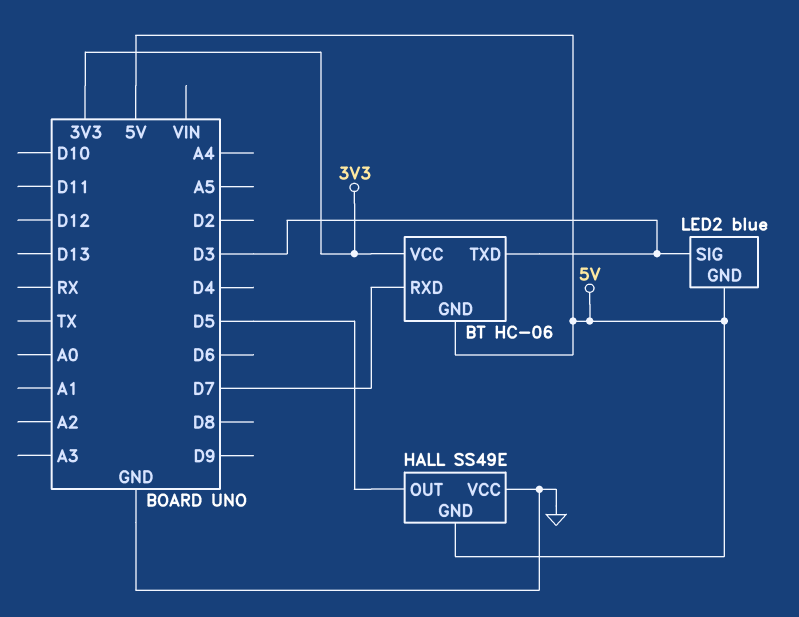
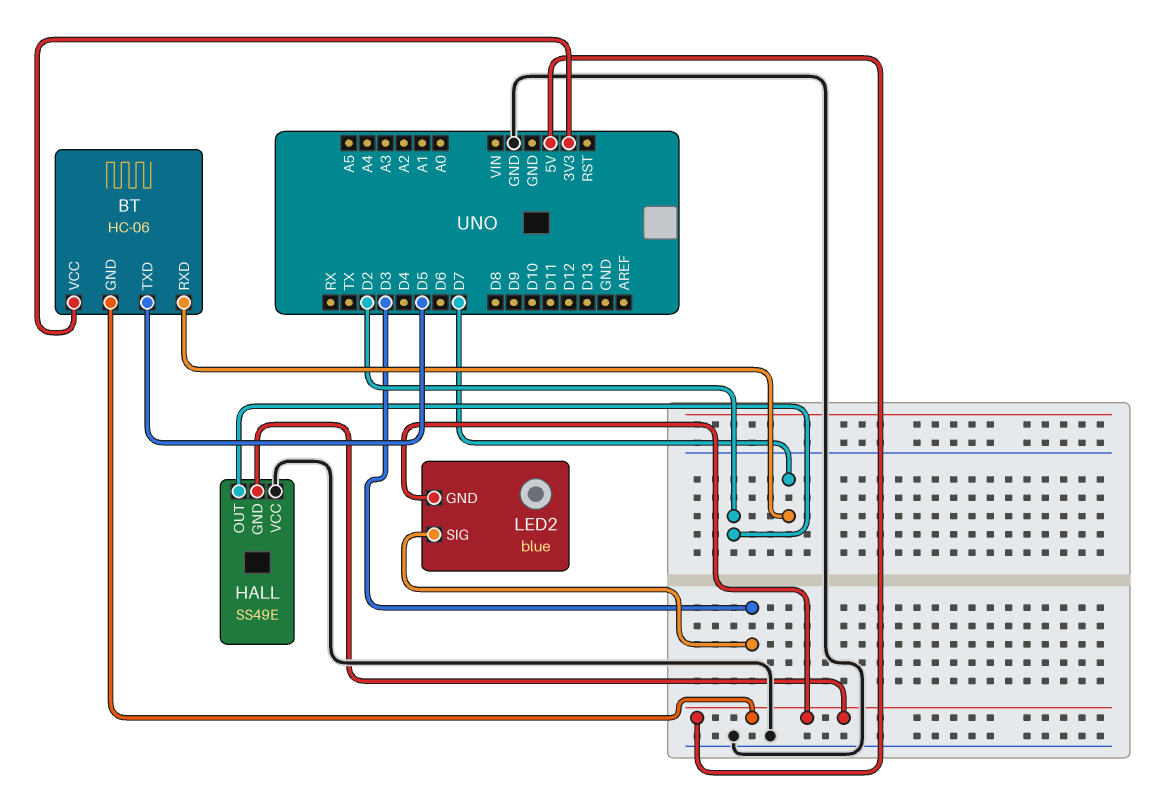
BT pin TXD: D3 -> D5
HALL pin OUT: D5 -> D2

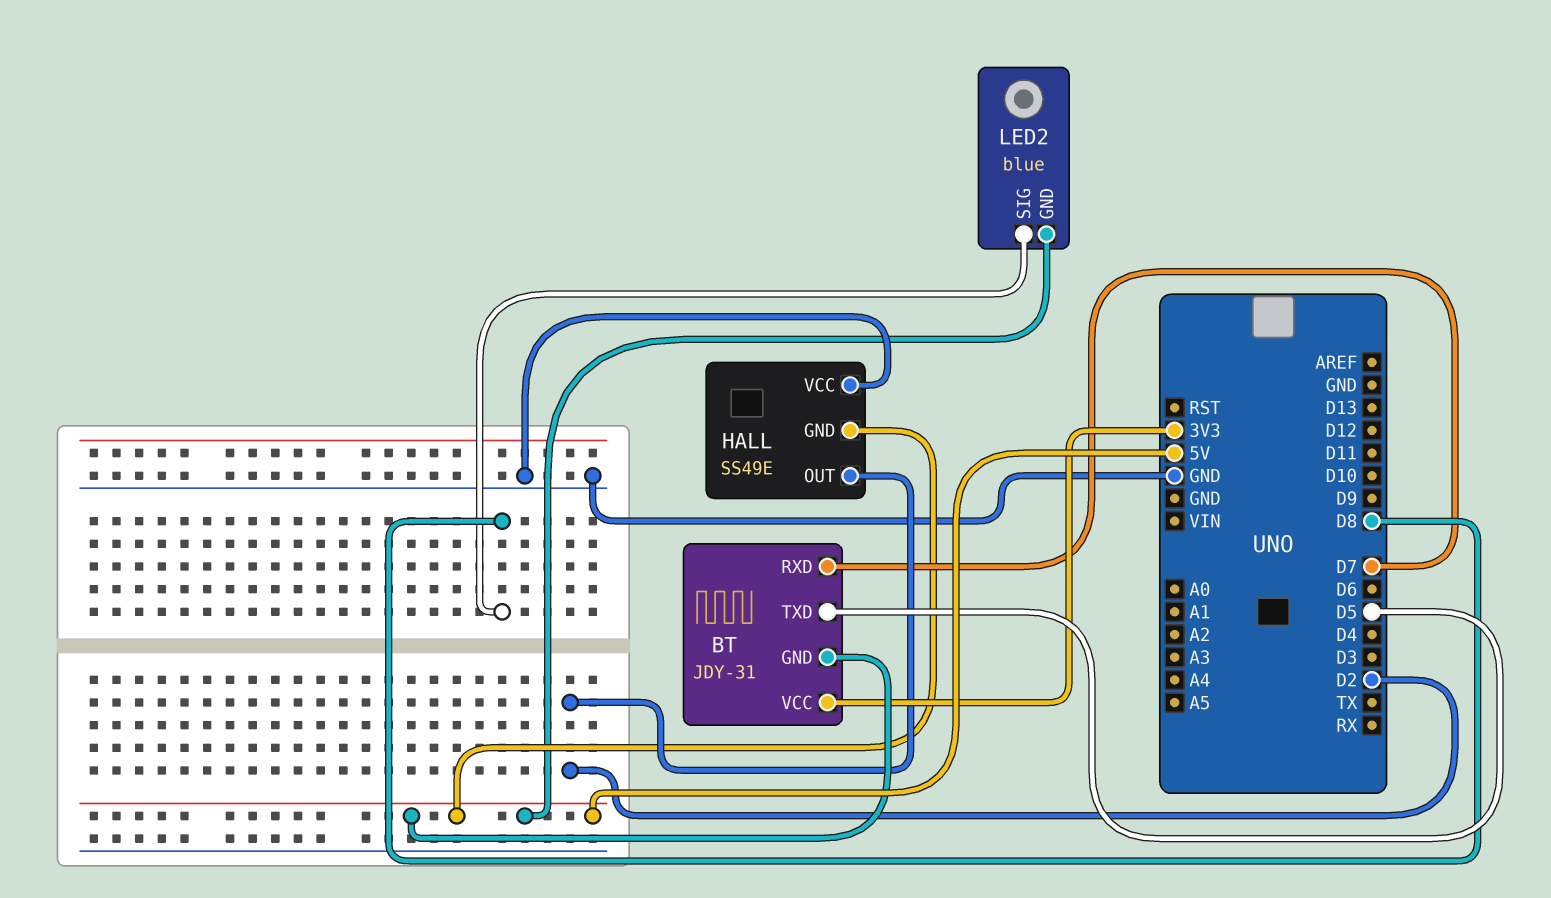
BT: HC-06 -> JDY-31
LED2 pin SIG: D3 -> D8

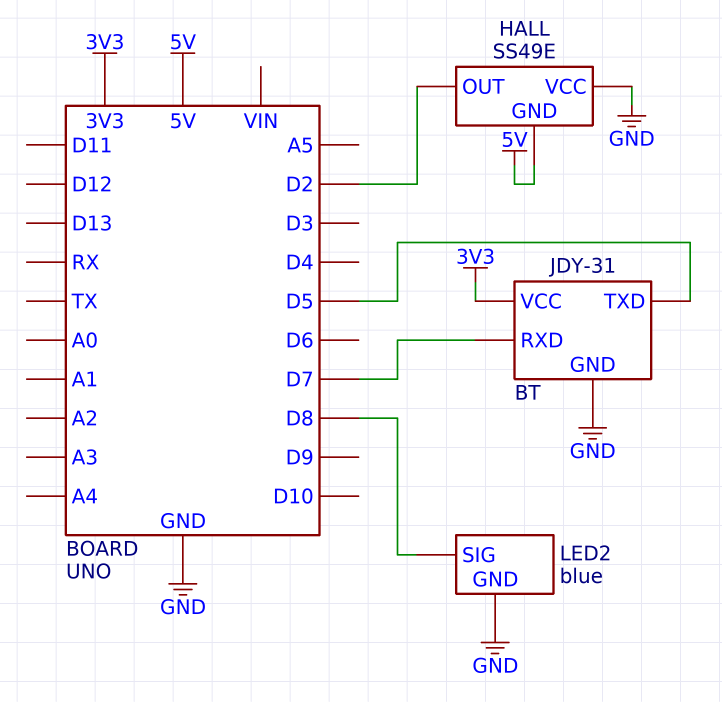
BT pin GND: 5V -> GND
LED2 pin GND: 5V -> GND

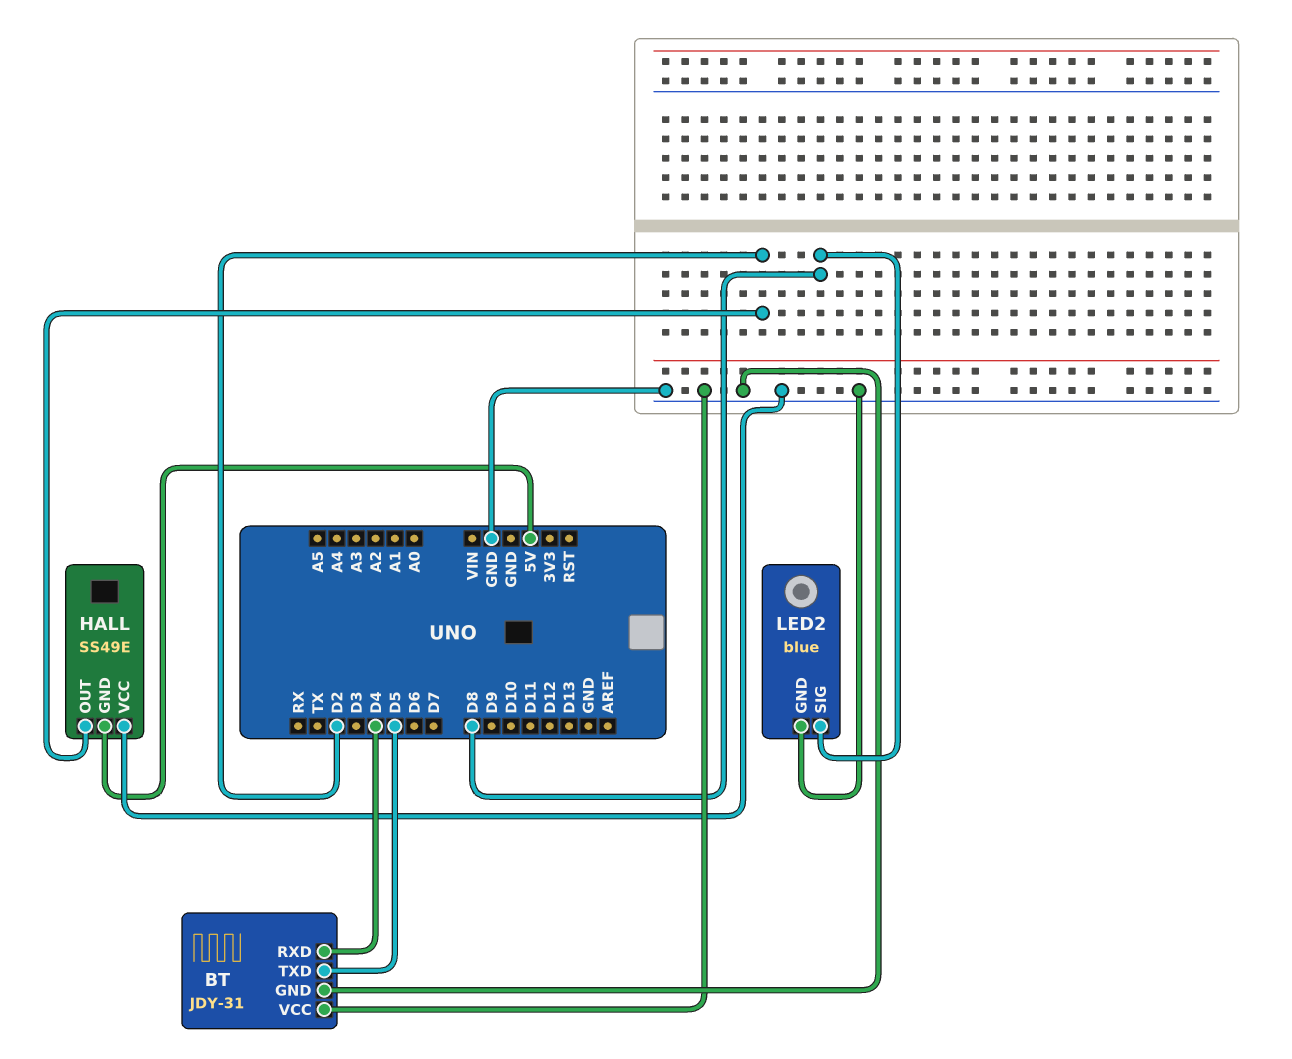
BT pin RXD: D7 -> D4
BT pin VCC: 3V3 -> GND

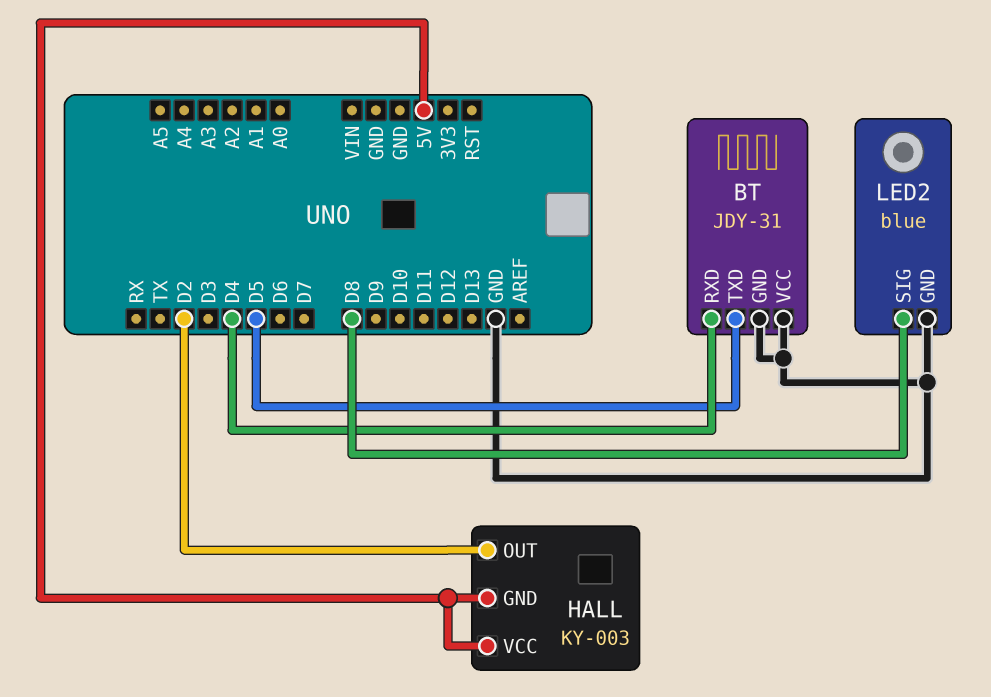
HALL: SS49E -> KY-003
HALL pin VCC: GND -> 5V

